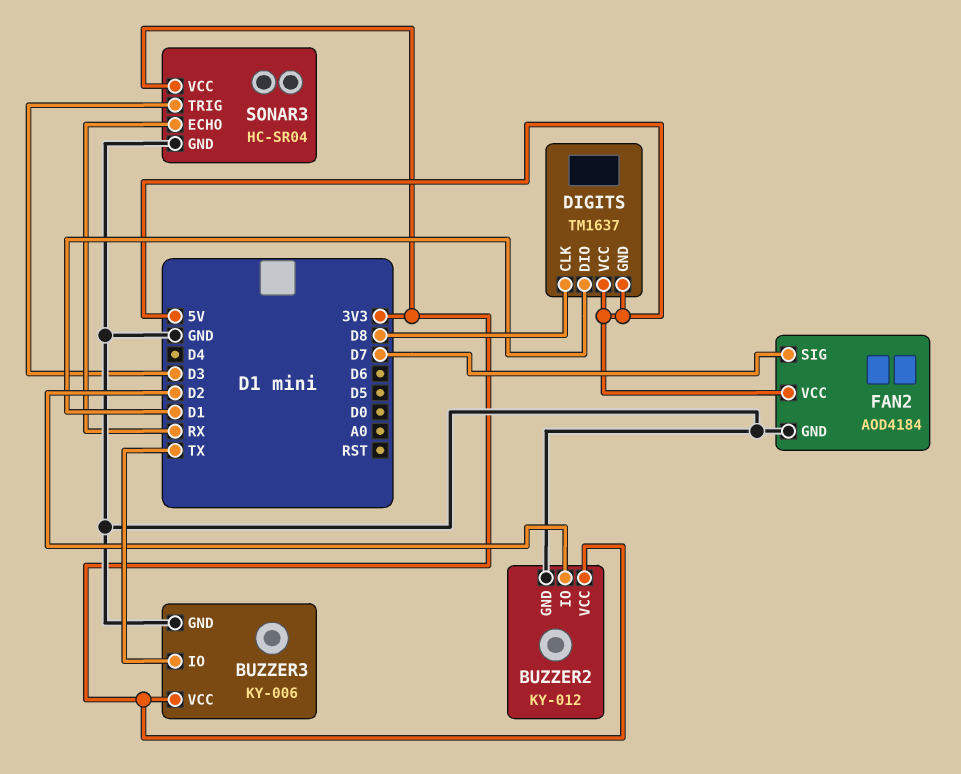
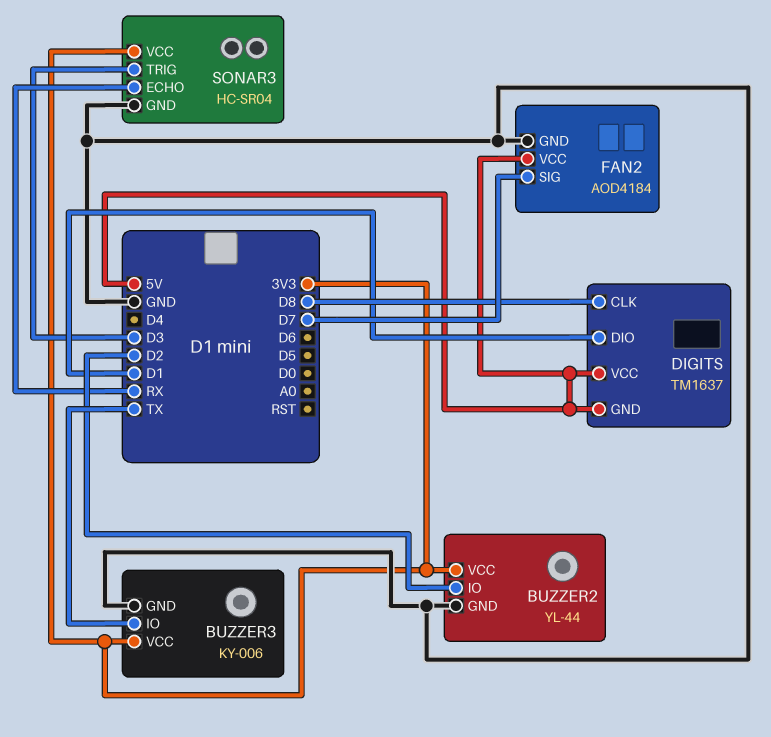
BUZZER2: KY-012 -> YL-44

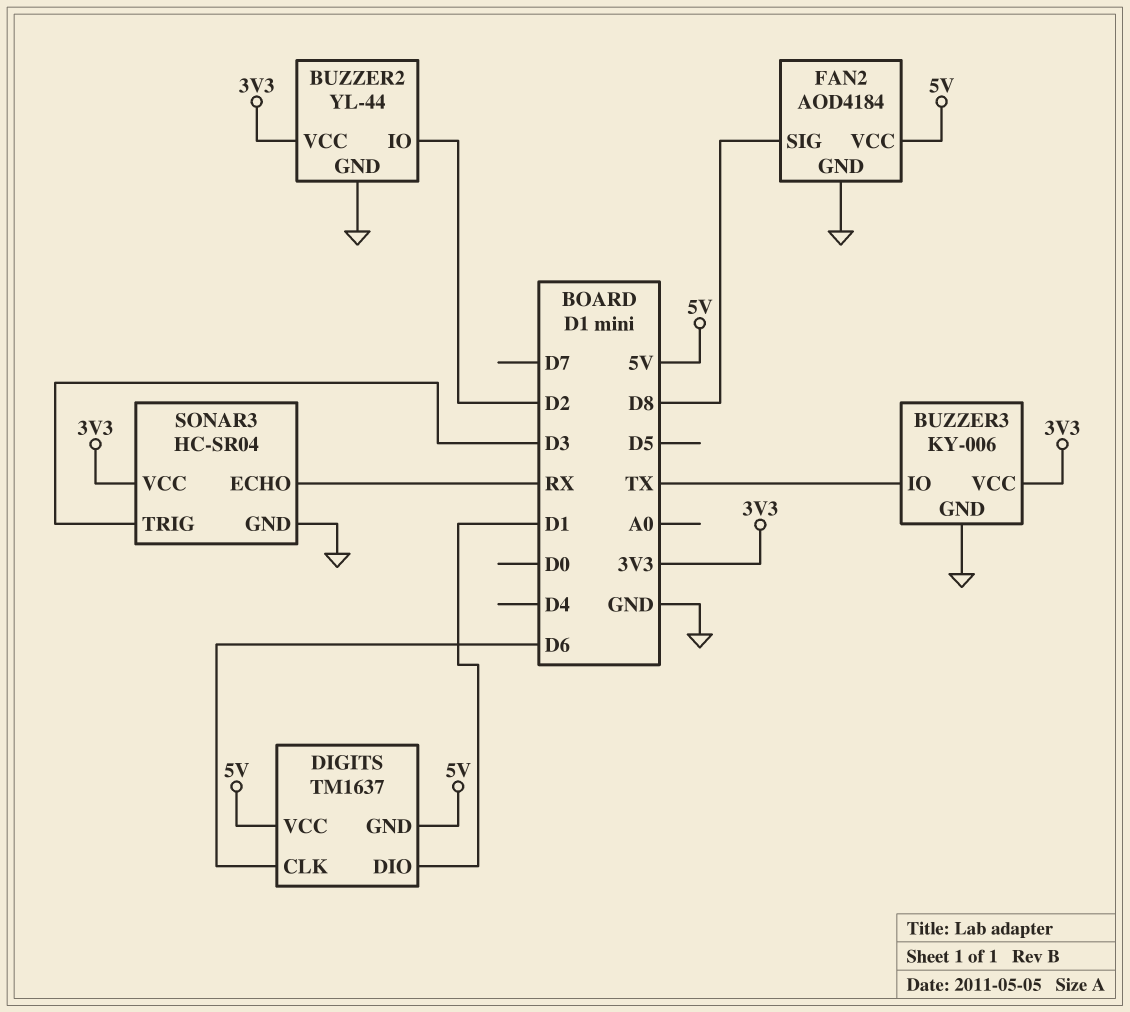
DIGITS pin CLK: D8 -> D6
FAN2 pin SIG: D7 -> D8

